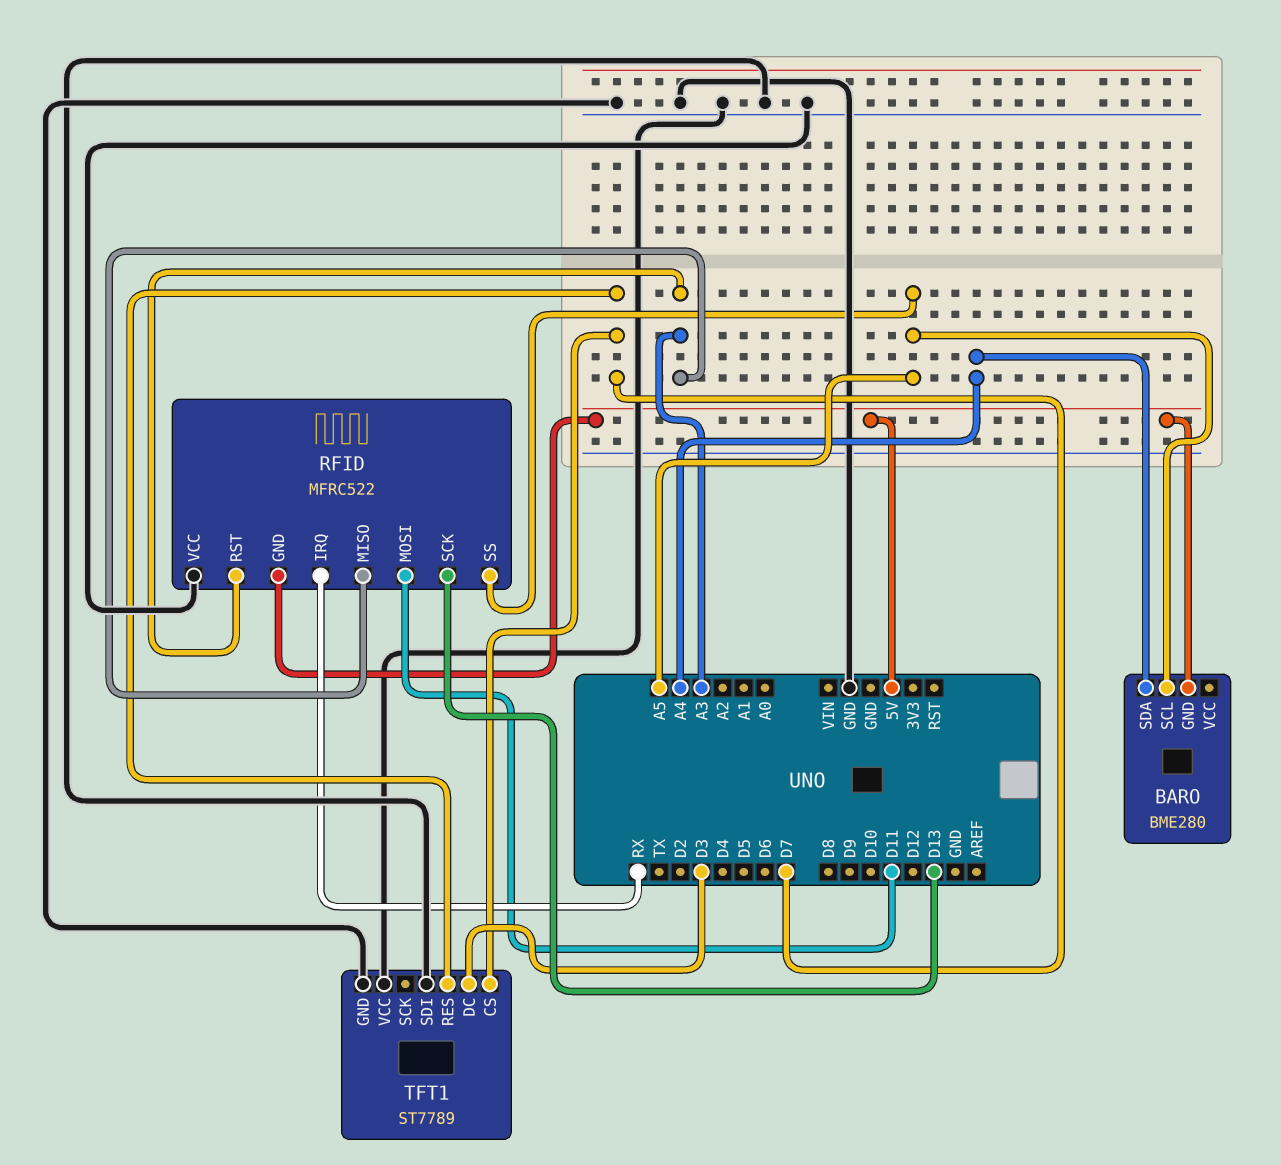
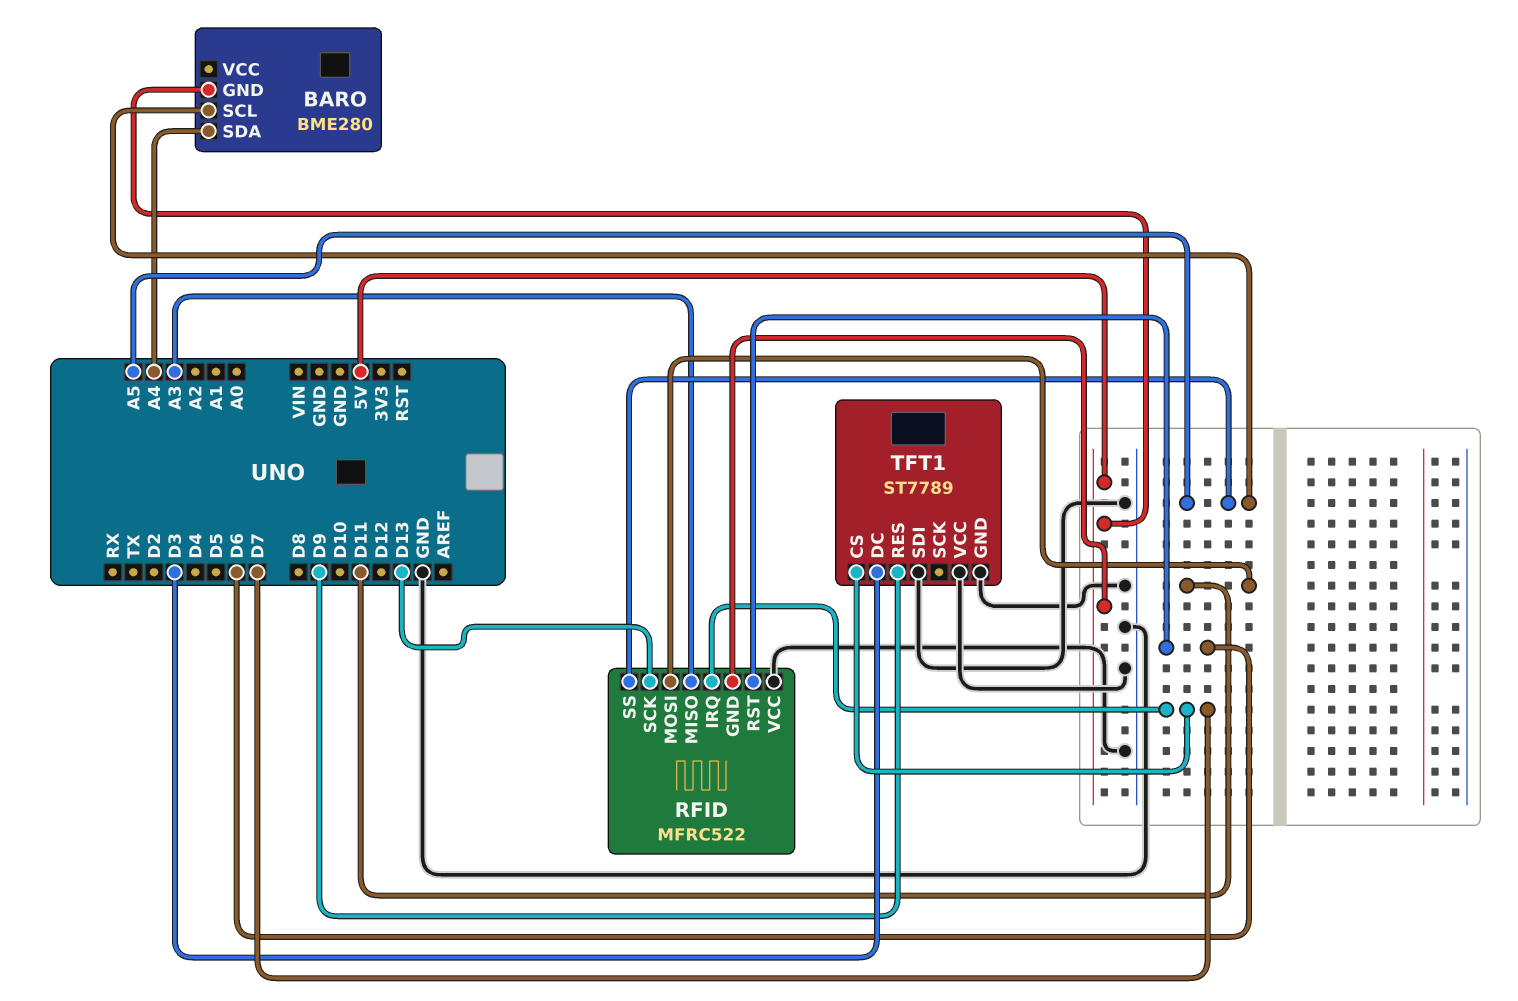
RFID pin IRQ: RX -> D7
RFID pin RST: A3 -> D6
TFT1 pin RES: D7 -> D9

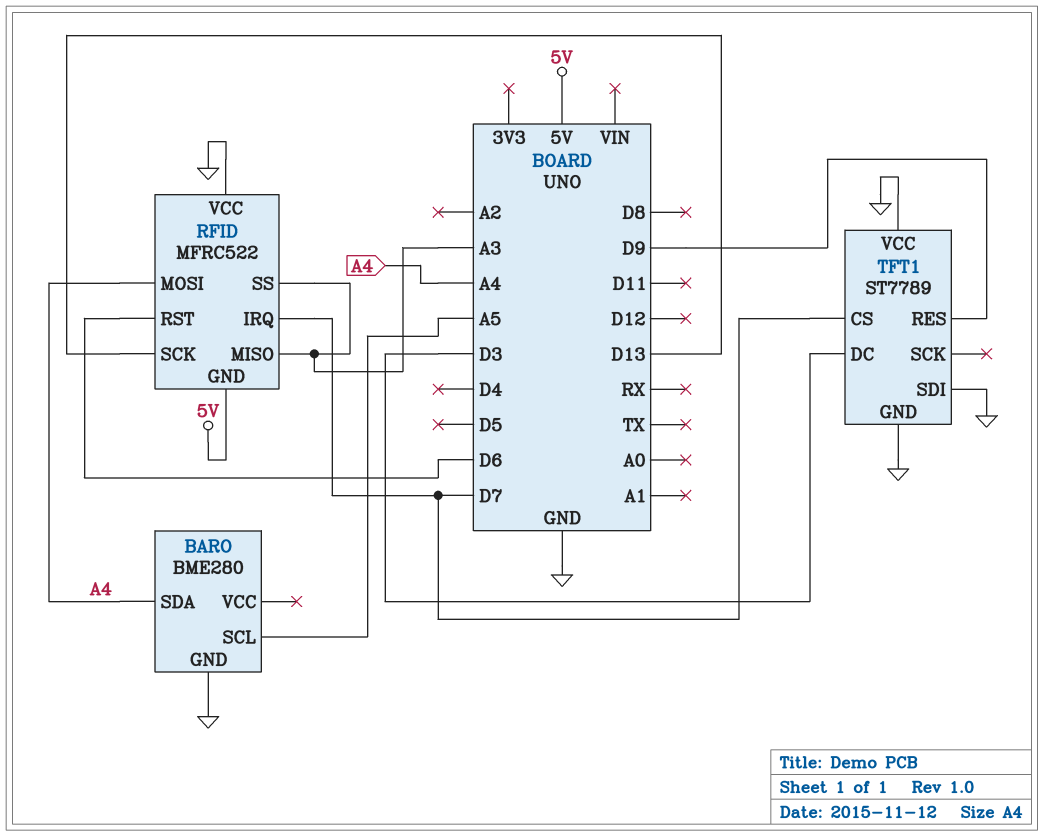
BARO pin GND: 5V -> GND
RFID pin MOSI: D11 -> A4
RFID pin SS: A5 -> A3

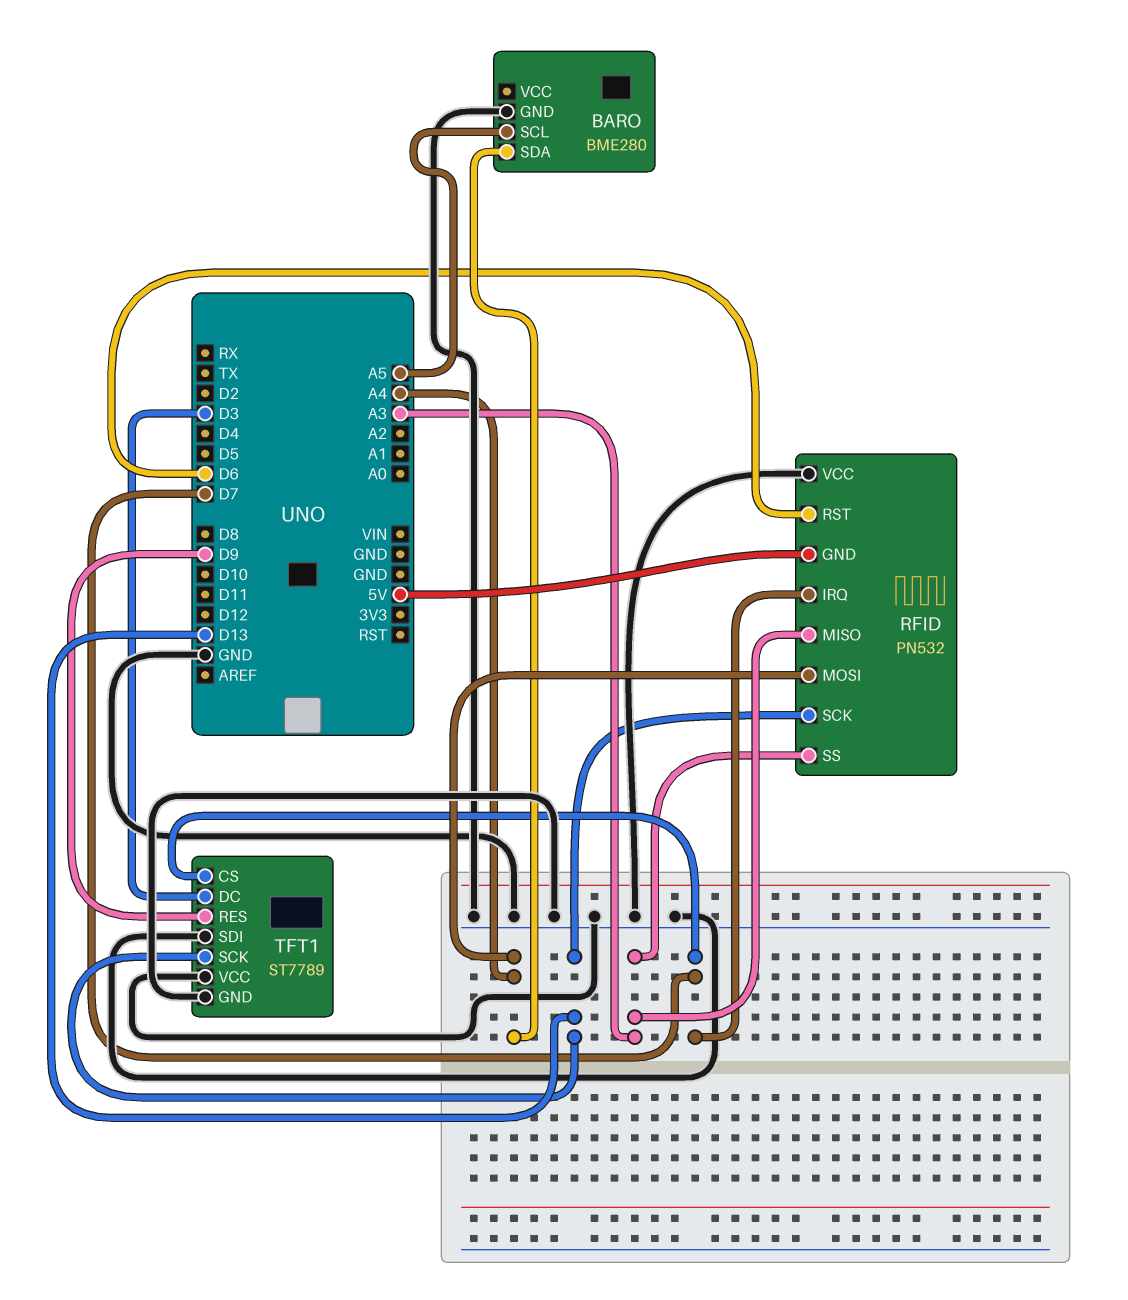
RFID: MFRC522 -> PN532
TFT1 pin SCK: none -> D13

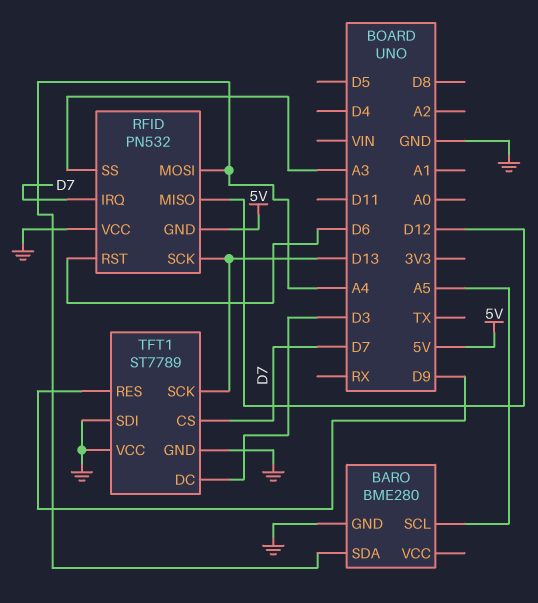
RFID pin MISO: A3 -> D12

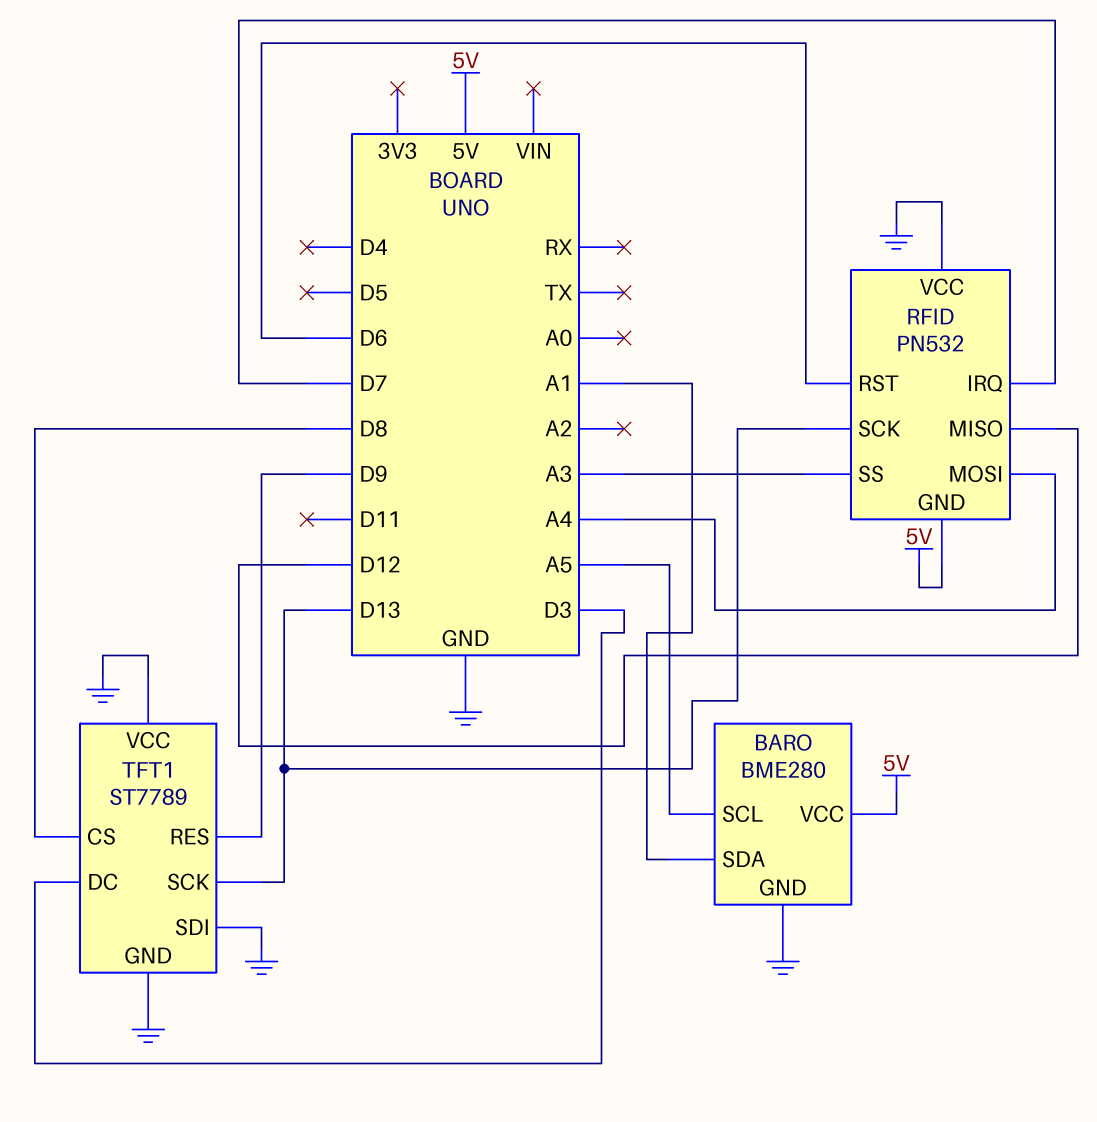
BARO pin SDA: A4 -> A1
BARO pin VCC: none -> 5V
TFT1 pin CS: D7 -> D8

